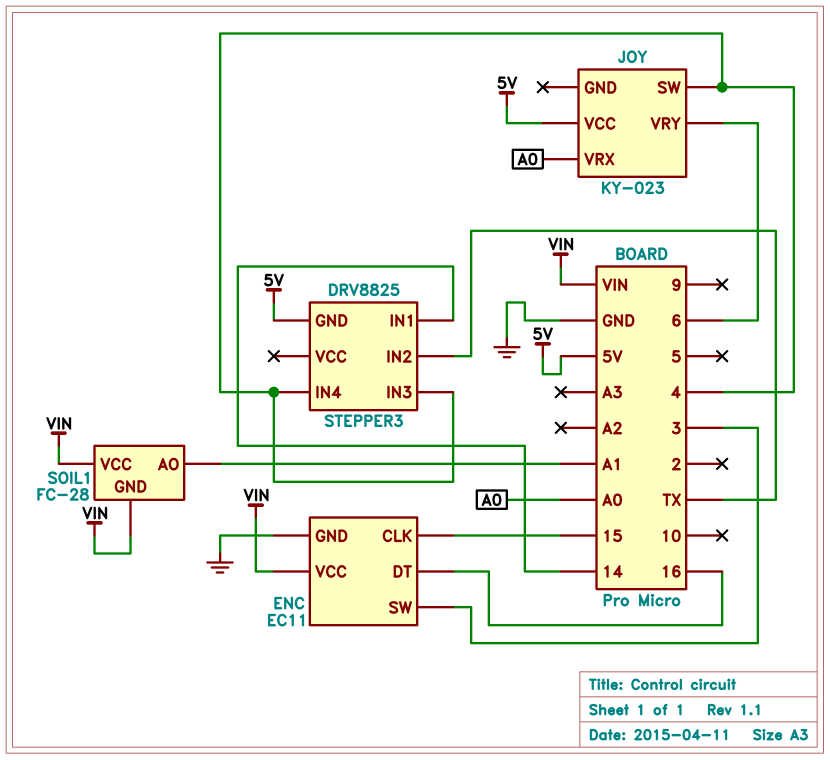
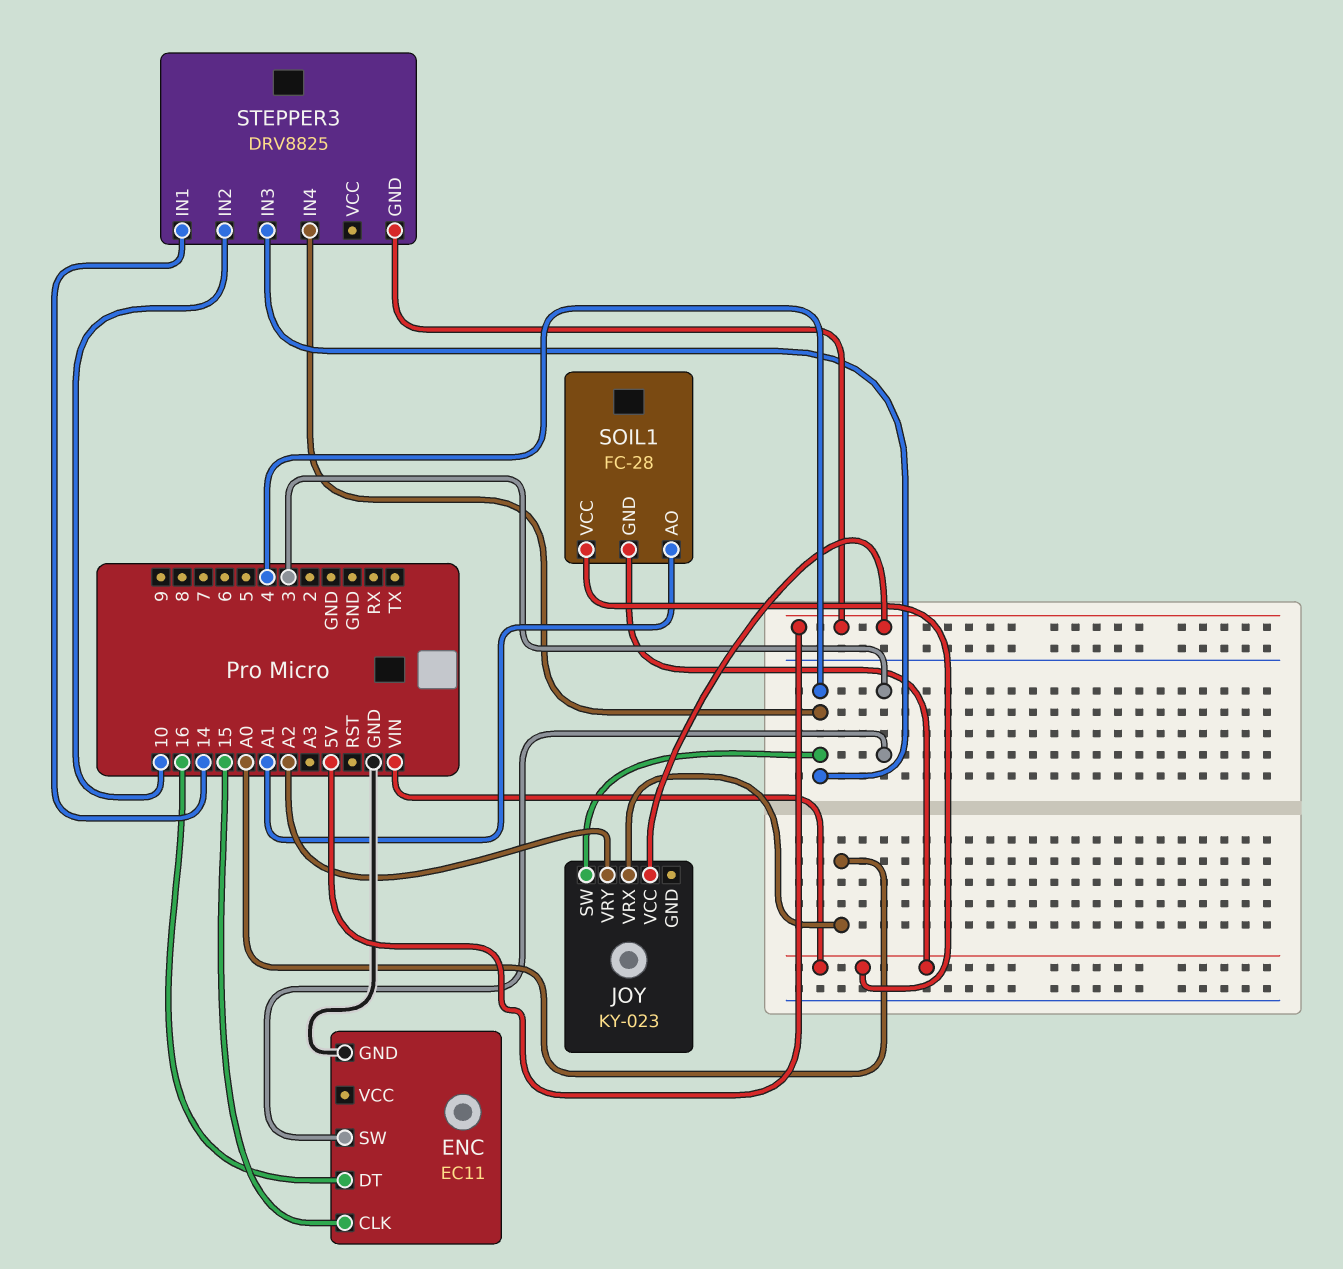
ENC pin VCC: VIN -> none
JOY pin VRY: 6 -> A2
STEPPER3 pin IN2: TX -> 10

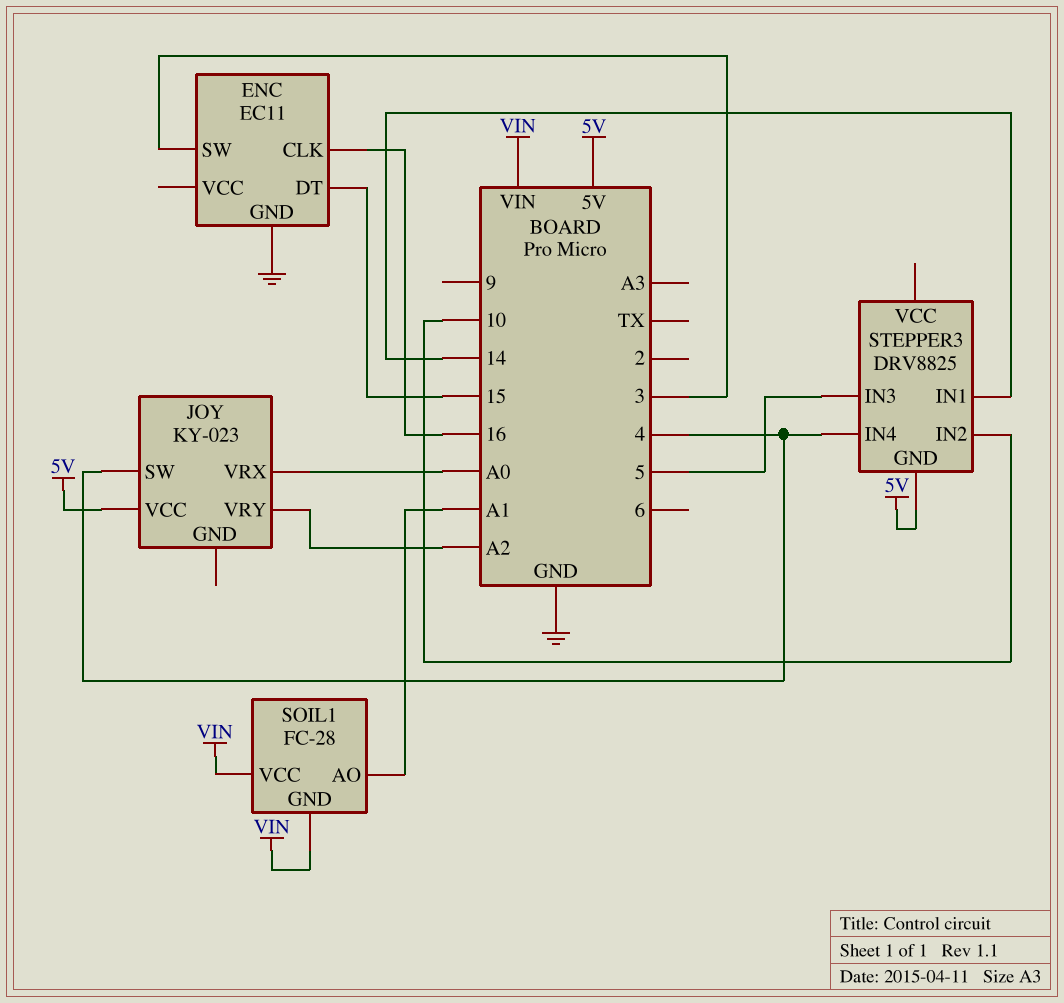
ENC pin CLK: 15 -> 16
ENC pin DT: 16 -> 15
STEPPER3 pin IN3: 4 -> 5

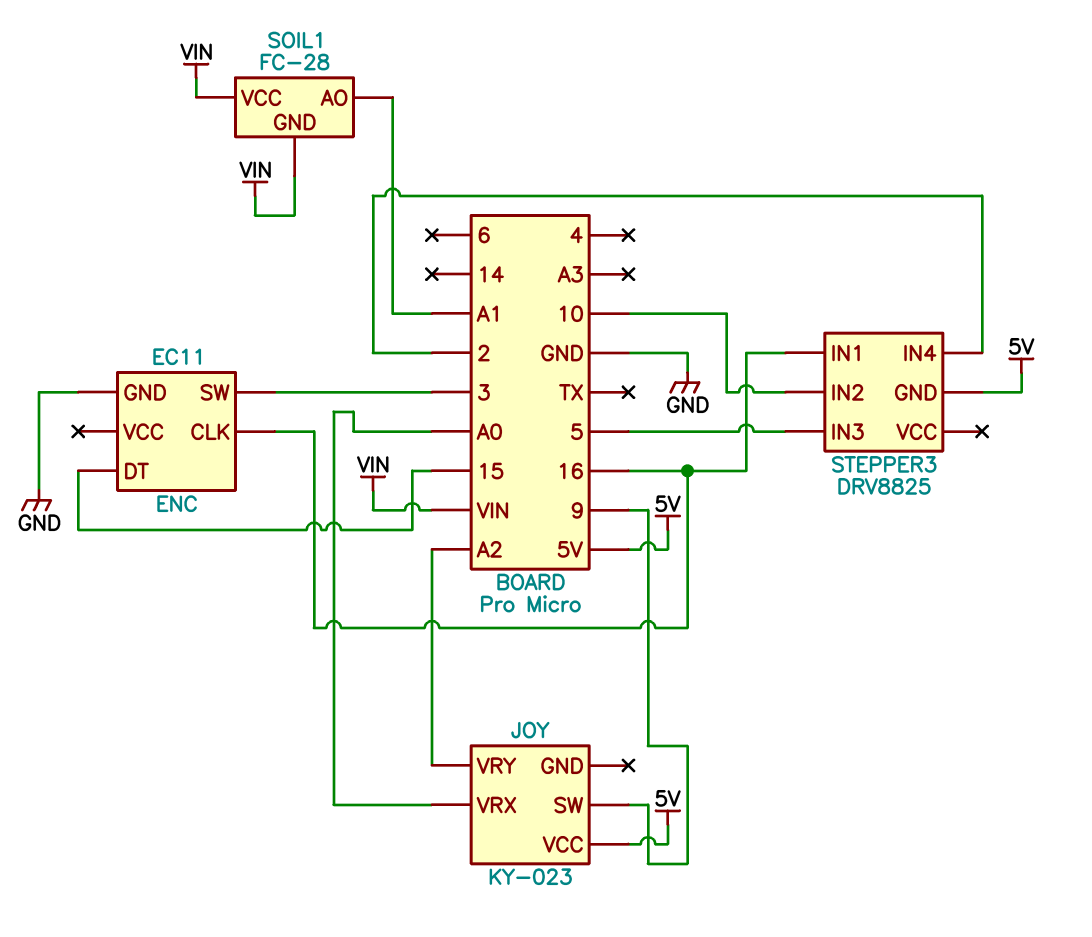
JOY pin SW: 4 -> 9
STEPPER3 pin IN1: 14 -> 16
STEPPER3 pin IN4: 4 -> 2

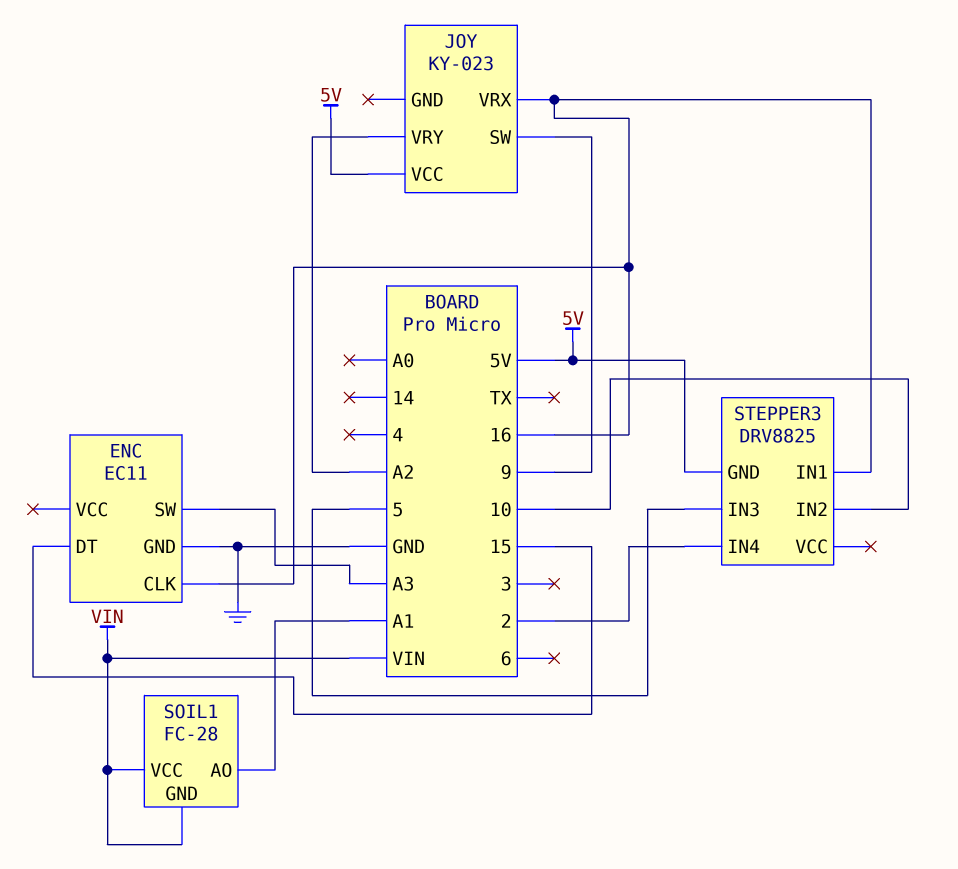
ENC pin SW: 3 -> A3
JOY pin VRX: A0 -> 16

